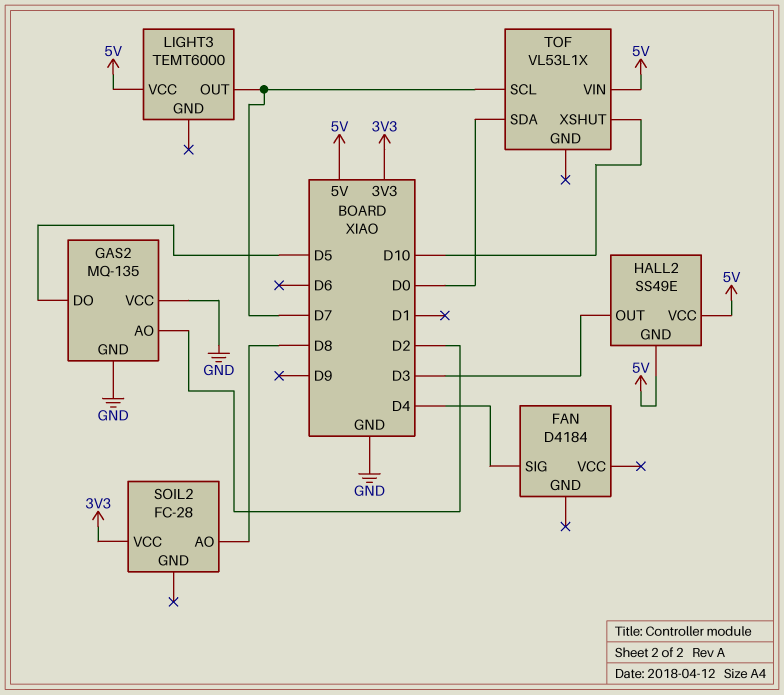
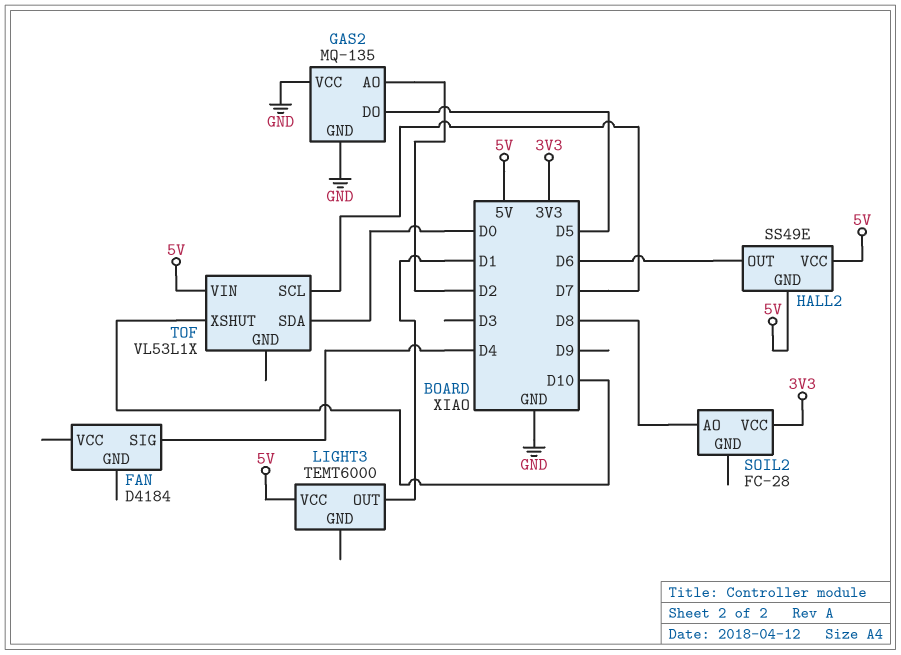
HALL2 pin OUT: D3 -> D6
LIGHT3 pin OUT: D7 -> D1

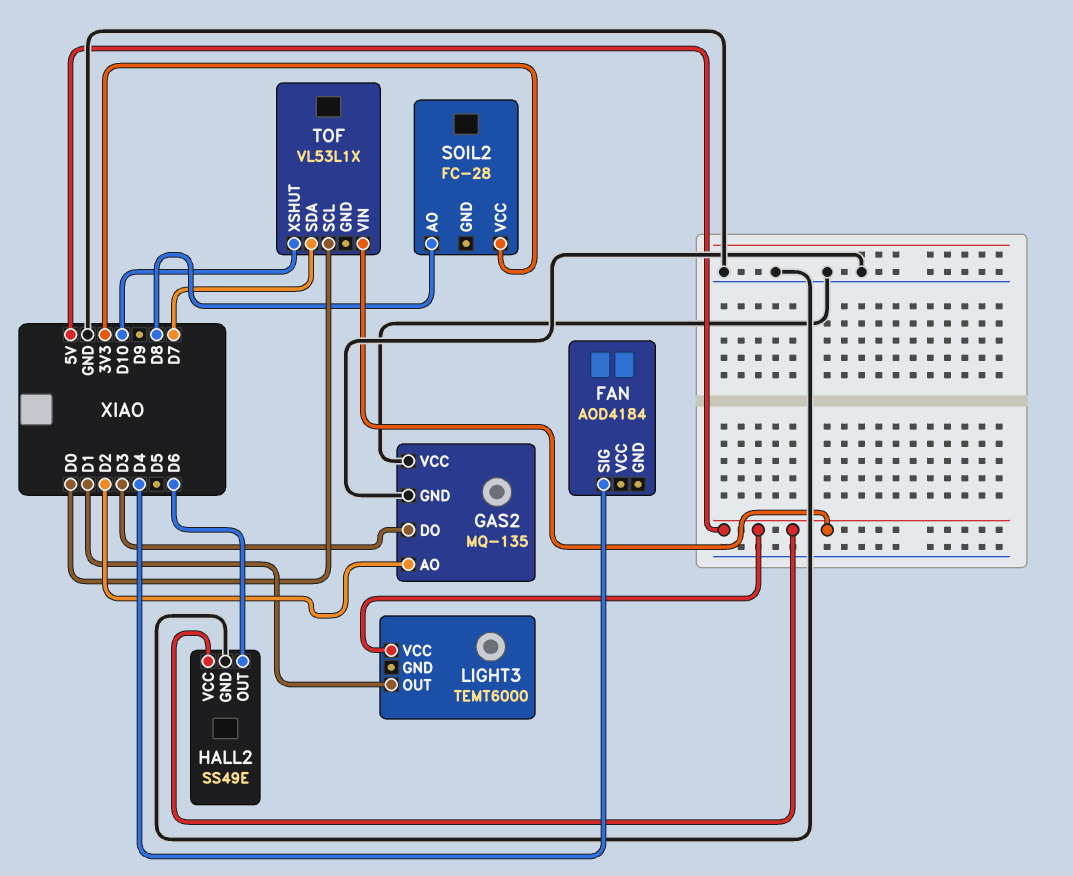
FAN: D4184 -> AOD4184
GAS2 pin DO: D5 -> D3
HALL2 pin GND: 5V -> GND
TOF pin SCL: D7 -> D0
TOF pin SDA: D0 -> D7

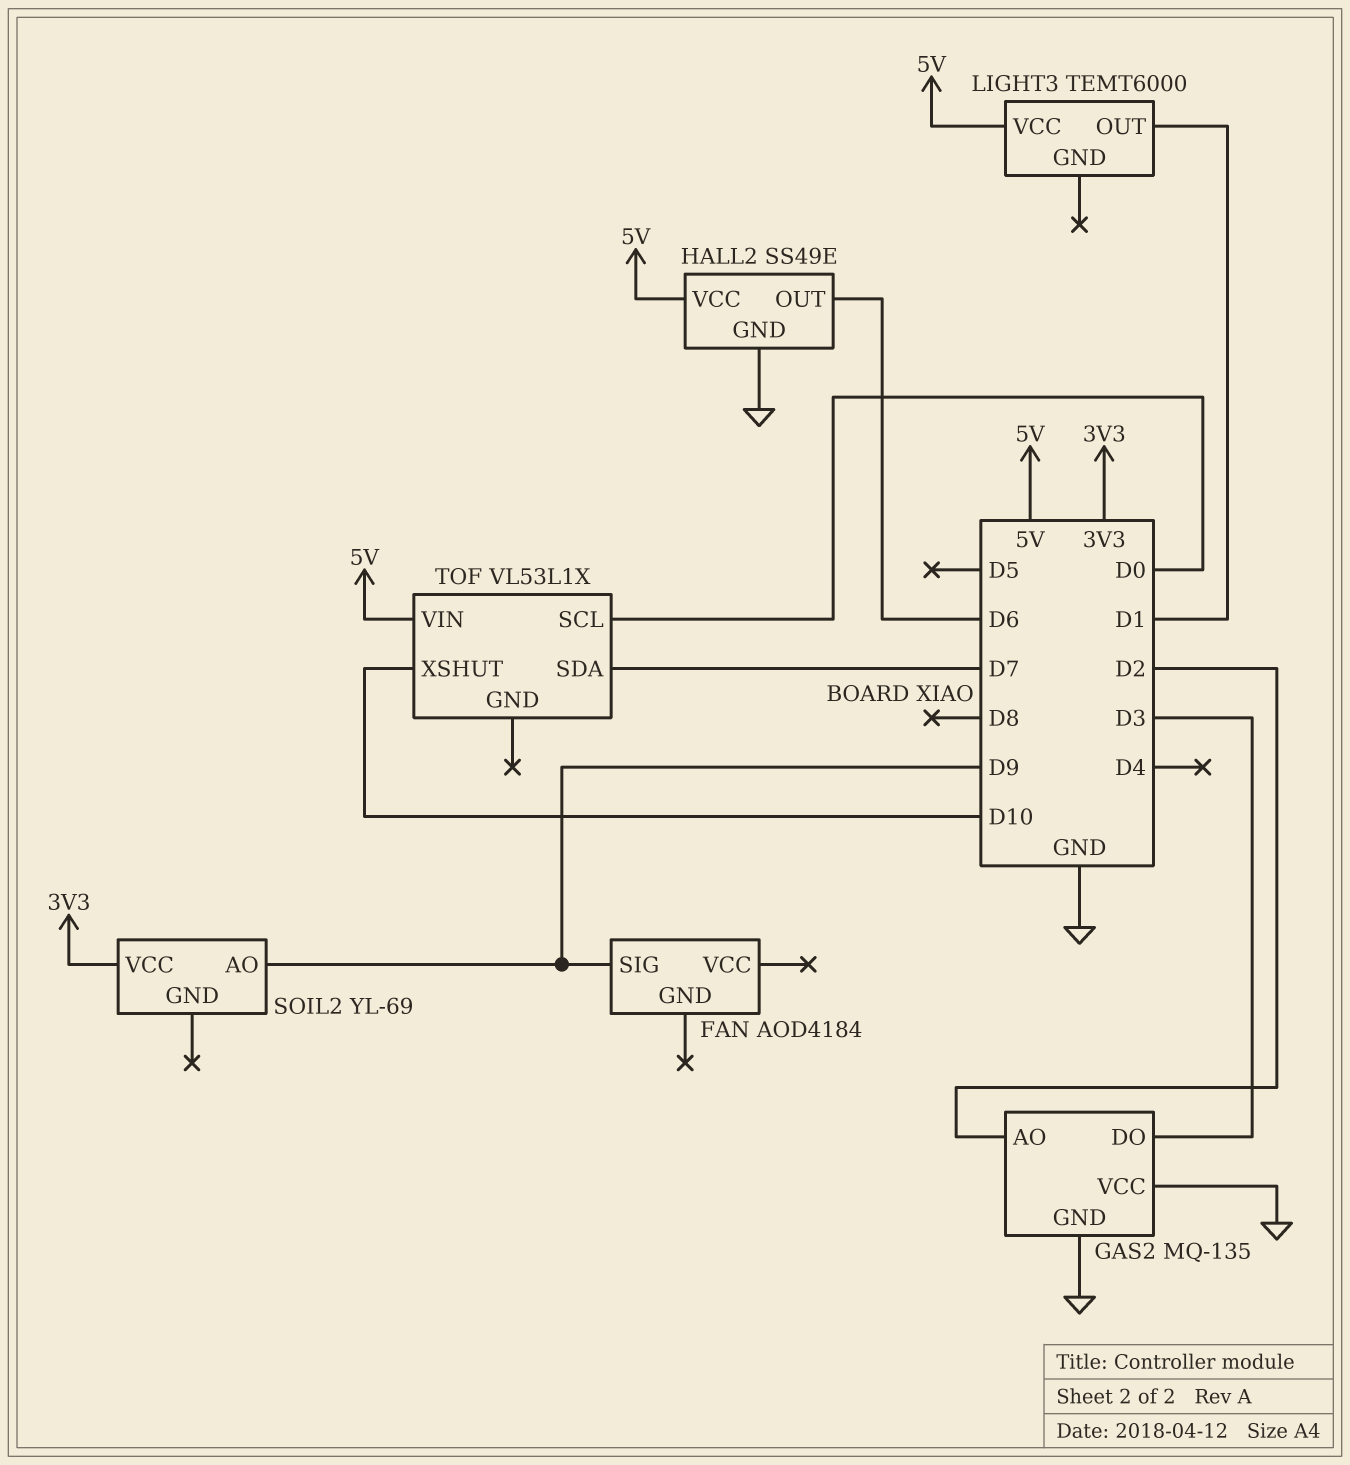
FAN pin SIG: D4 -> D9
SOIL2: FC-28 -> YL-69
SOIL2 pin AO: D8 -> D9

